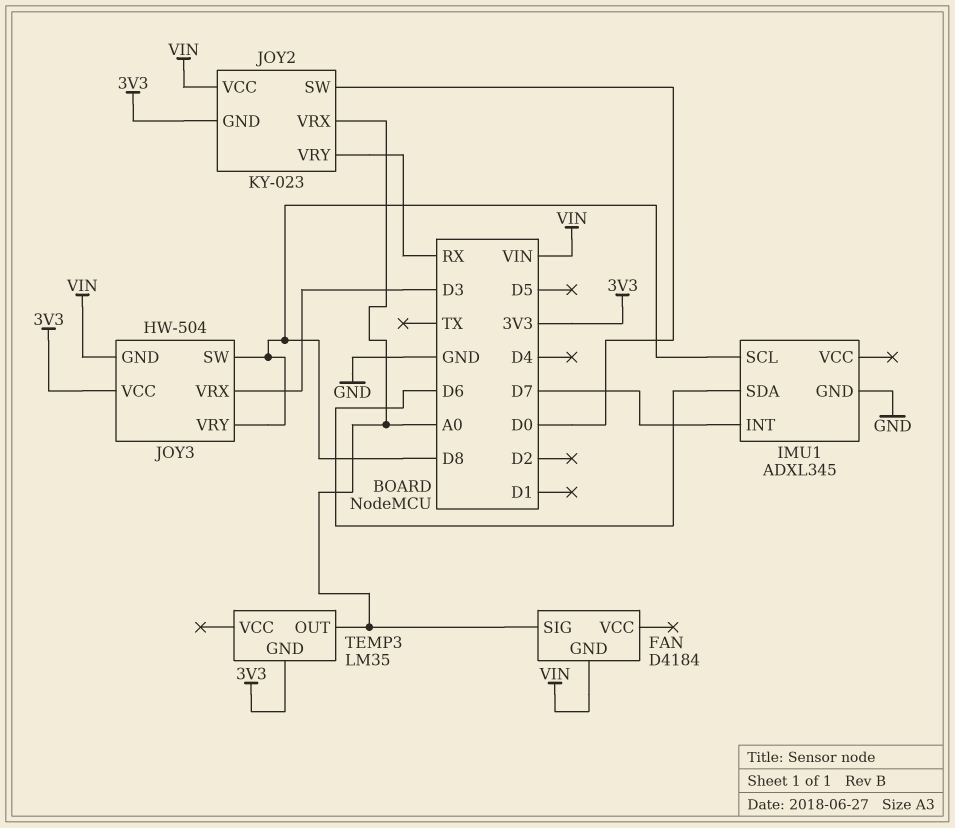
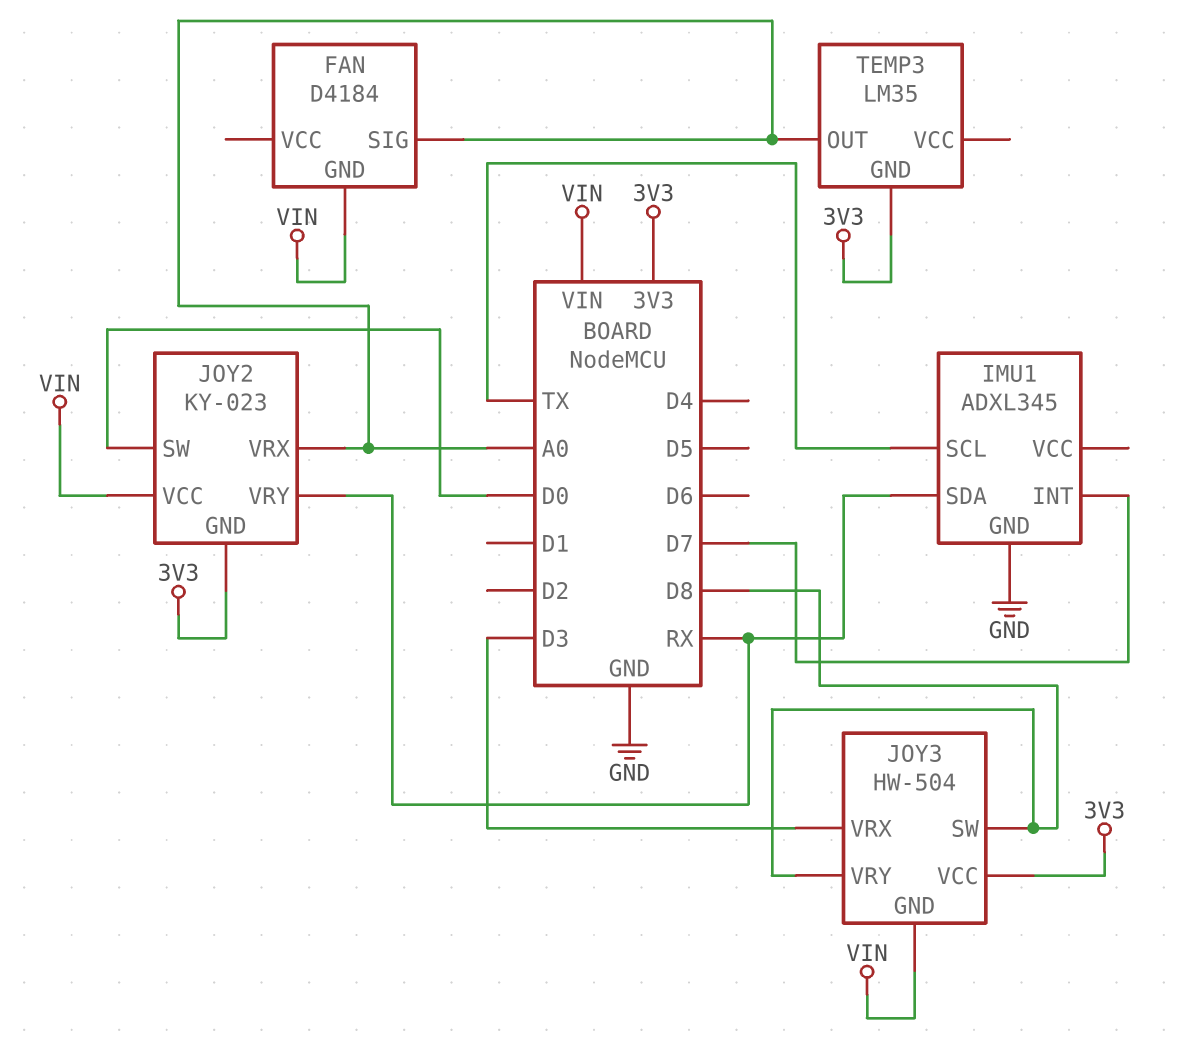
IMU1 pin SCL: D8 -> TX
IMU1 pin SDA: D6 -> RX

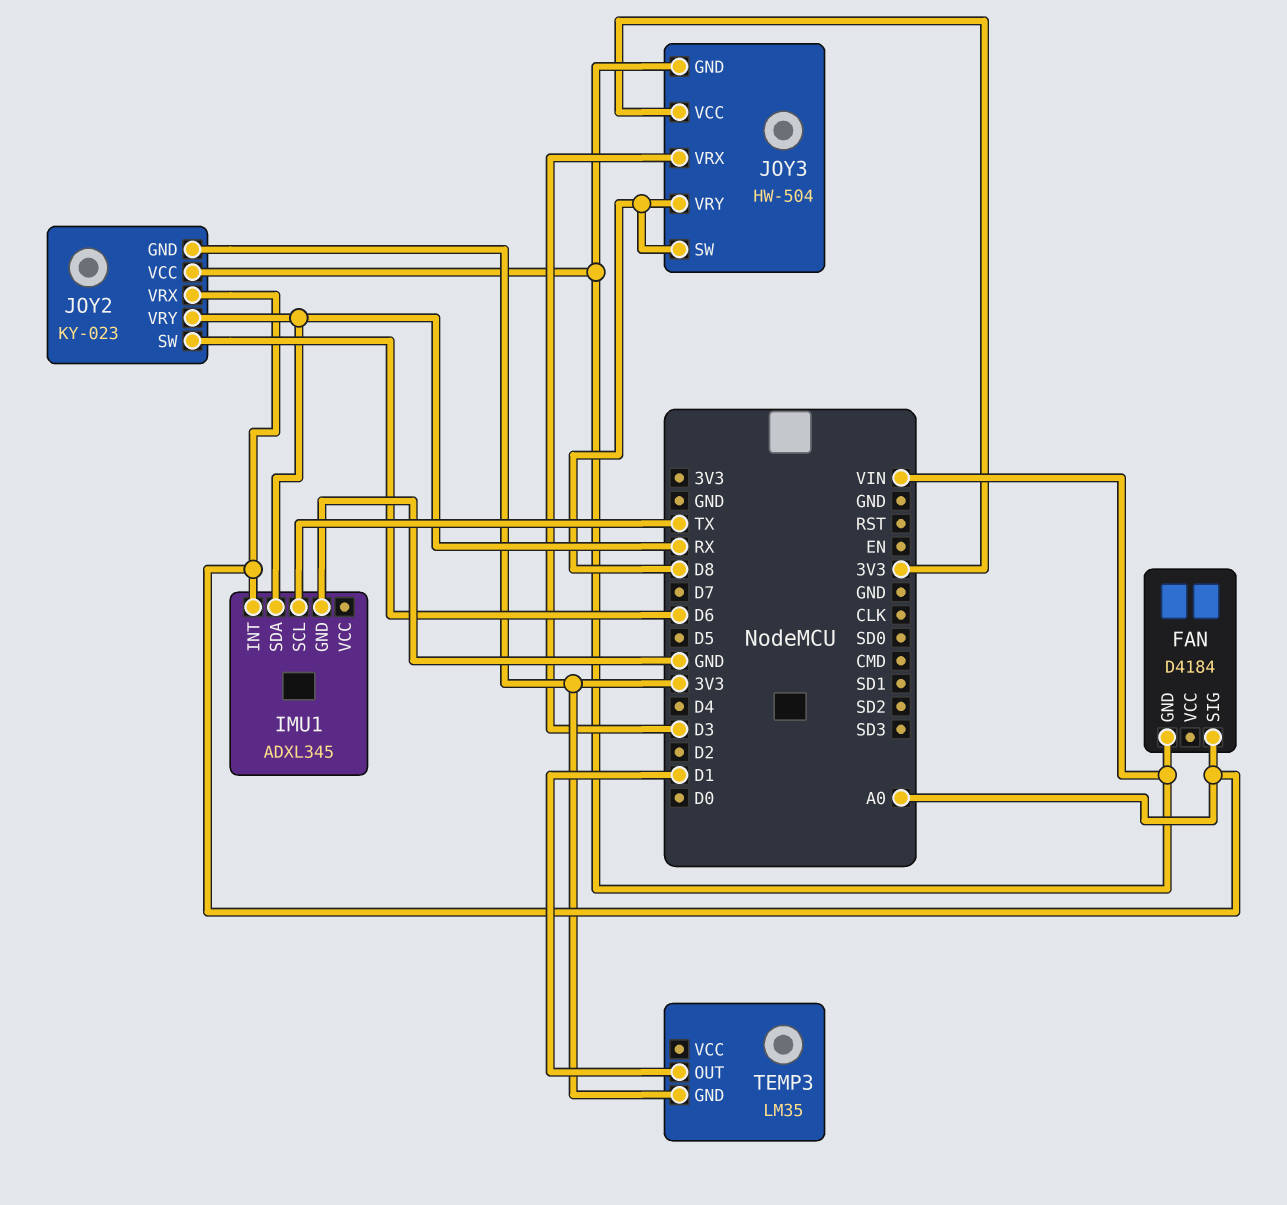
IMU1 pin INT: D7 -> A0
JOY2 pin SW: D0 -> D6
TEMP3 pin OUT: A0 -> D1

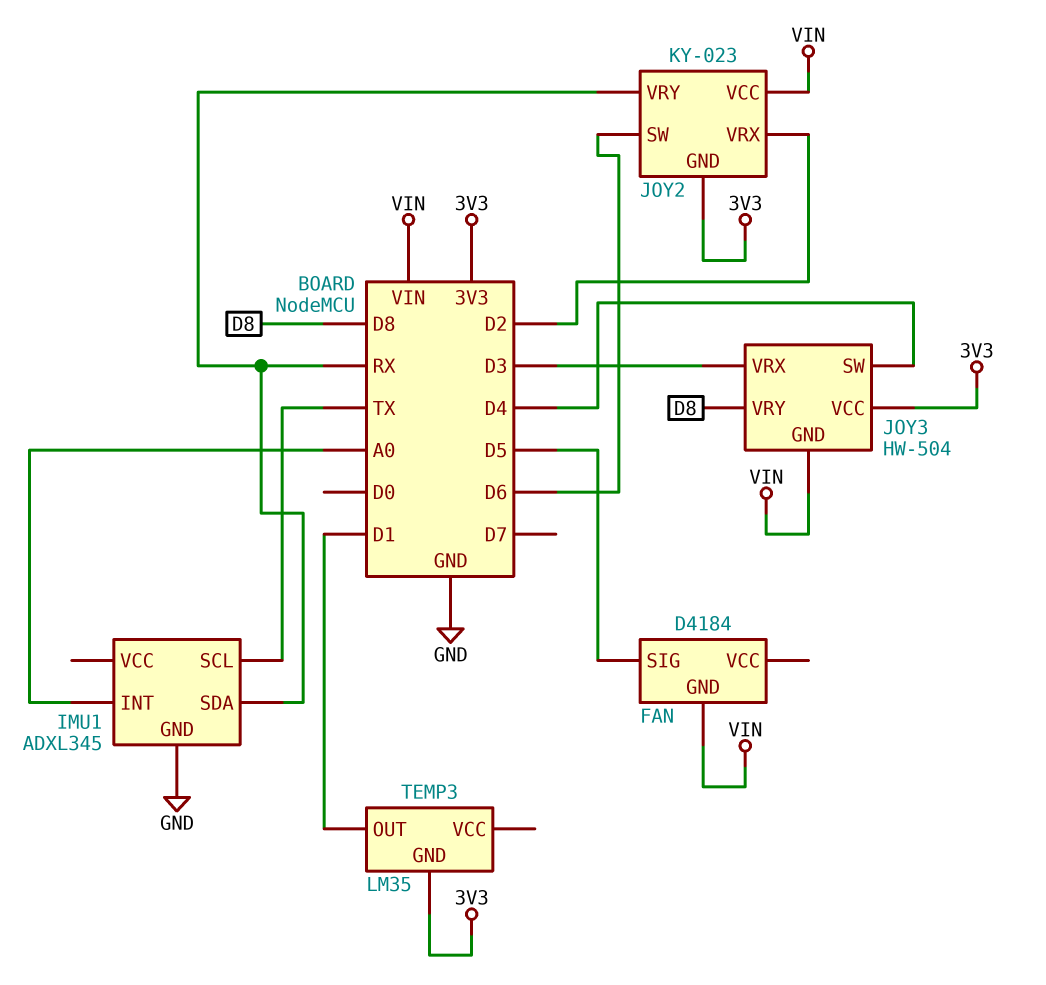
FAN pin SIG: A0 -> D5
JOY2 pin VRX: A0 -> D2
JOY3 pin SW: D8 -> D4

